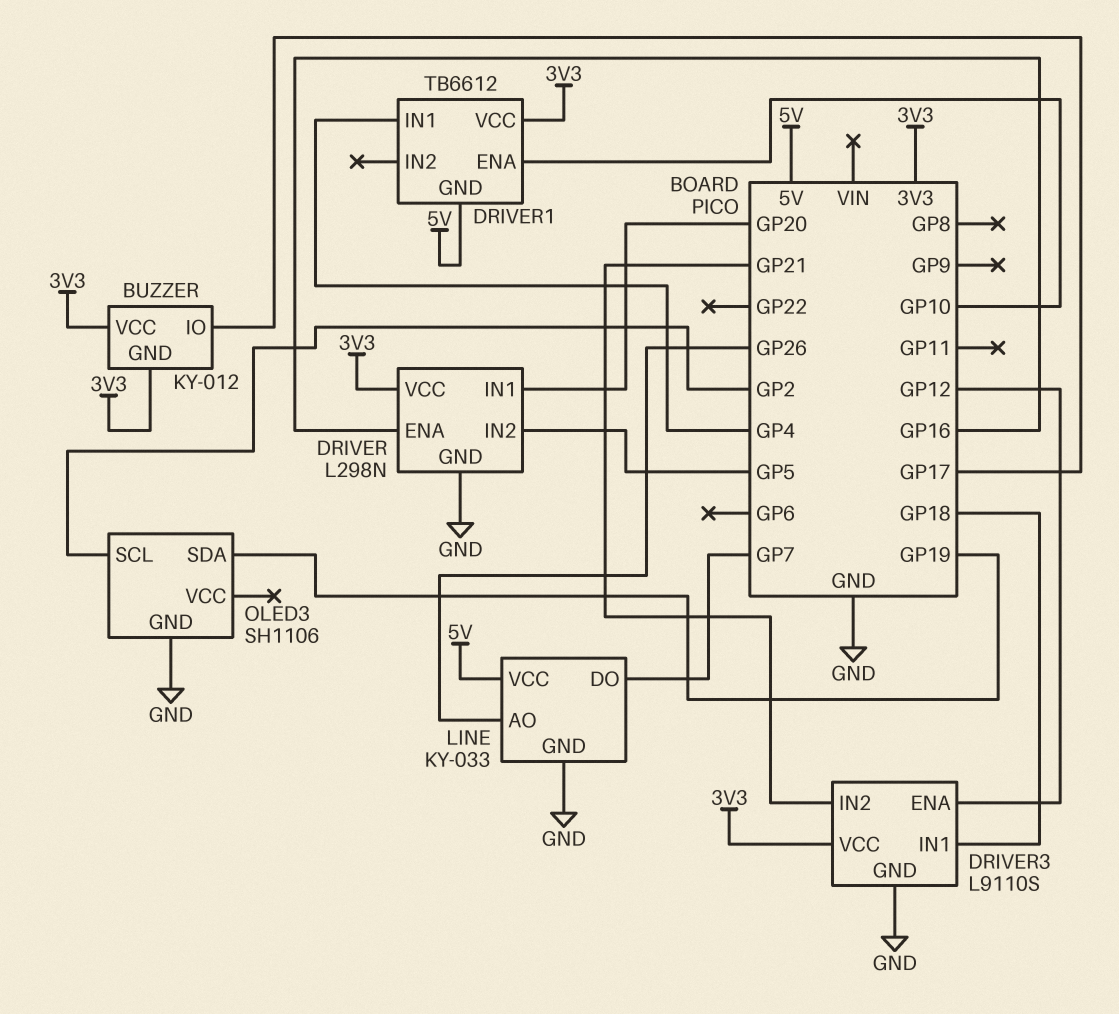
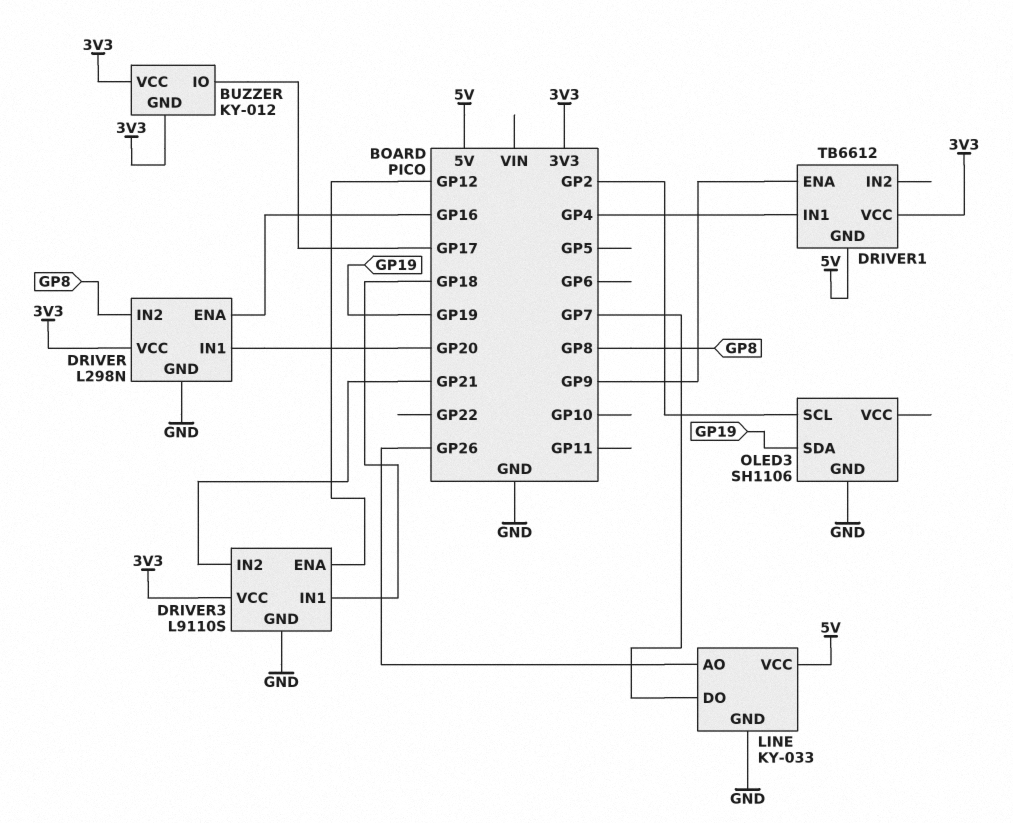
DRIVER pin IN2: GP5 -> GP8
DRIVER1 pin ENA: GP10 -> GP9

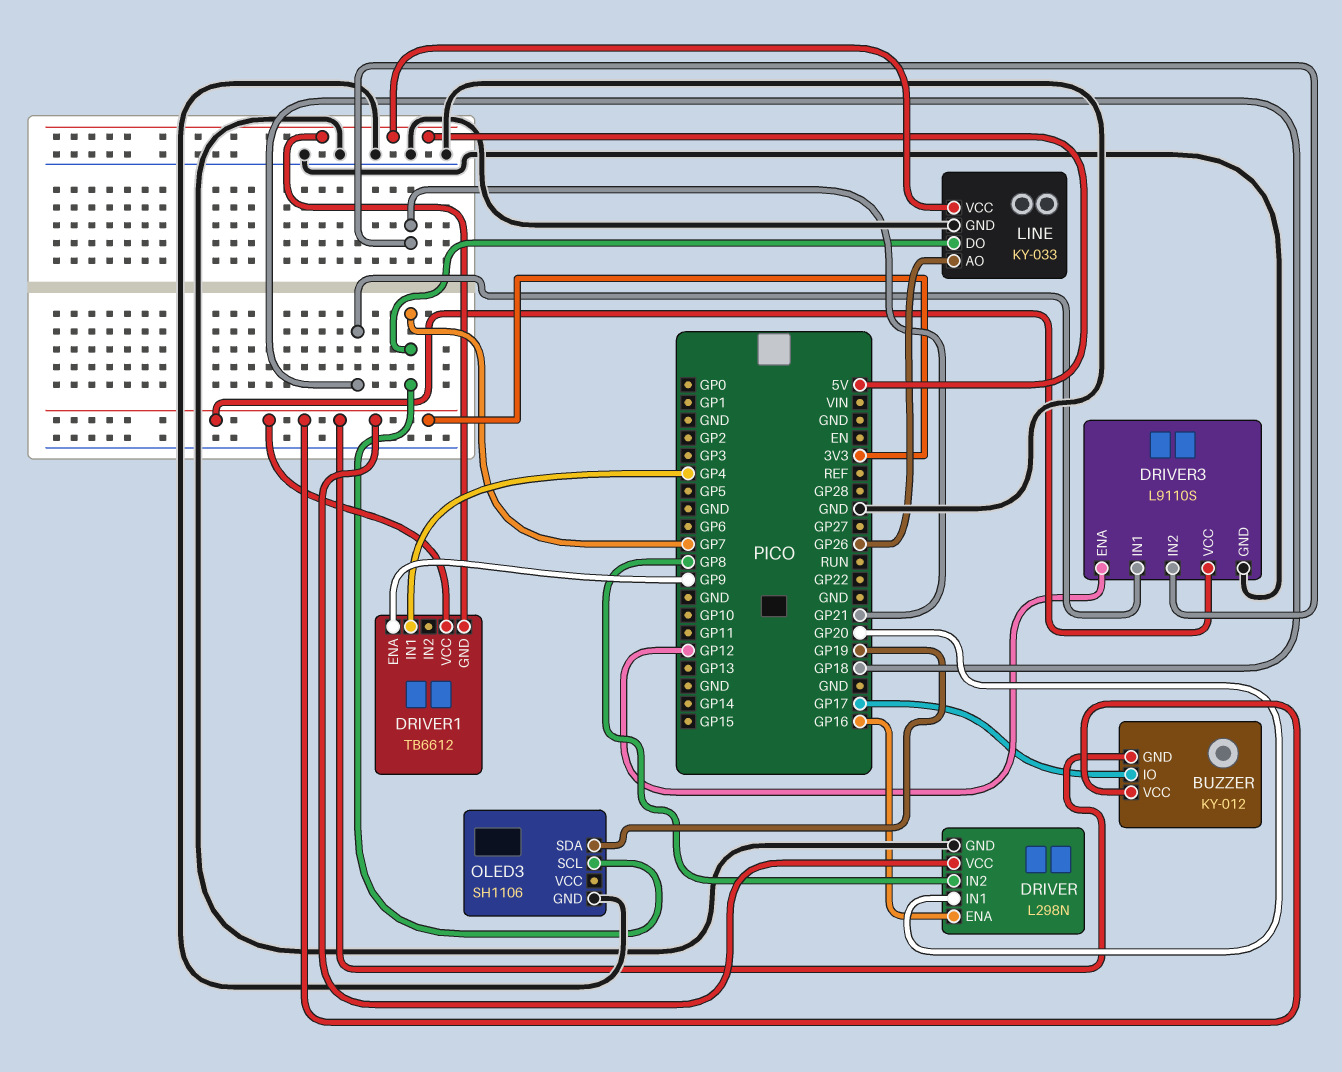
OLED3 pin SCL: GP2 -> GP7

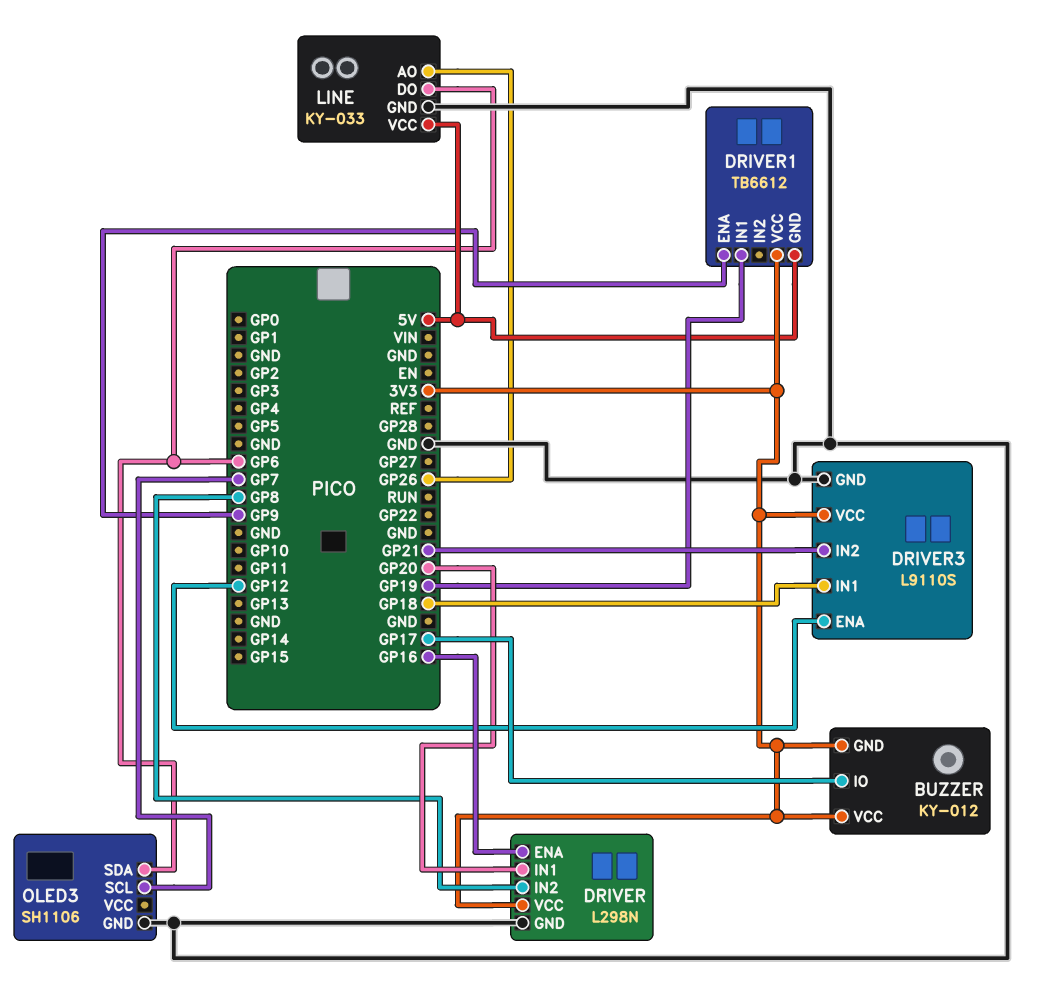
DRIVER1 pin IN1: GP4 -> GP19
LINE pin DO: GP7 -> GP6
OLED3 pin SDA: GP19 -> GP6

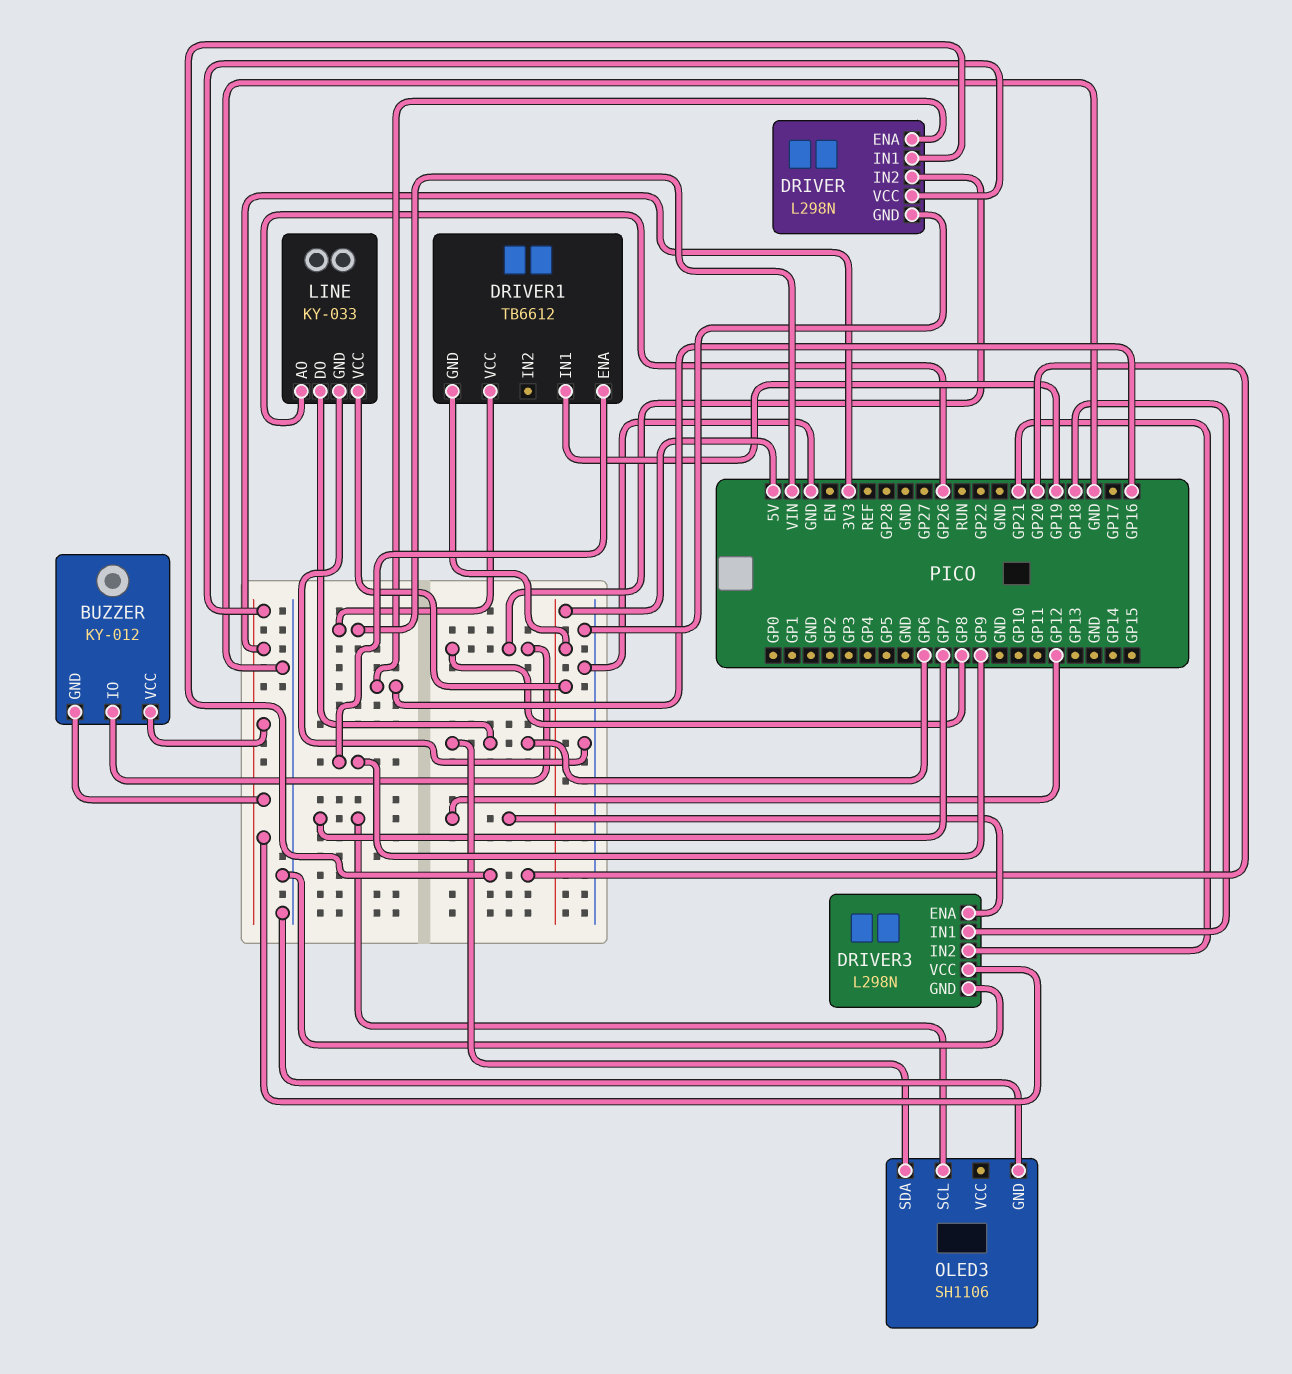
BUZZER pin IO: GP17 -> GP8
DRIVER1 pin VCC: 3V3 -> VIN
DRIVER3: L9110S -> L298N

